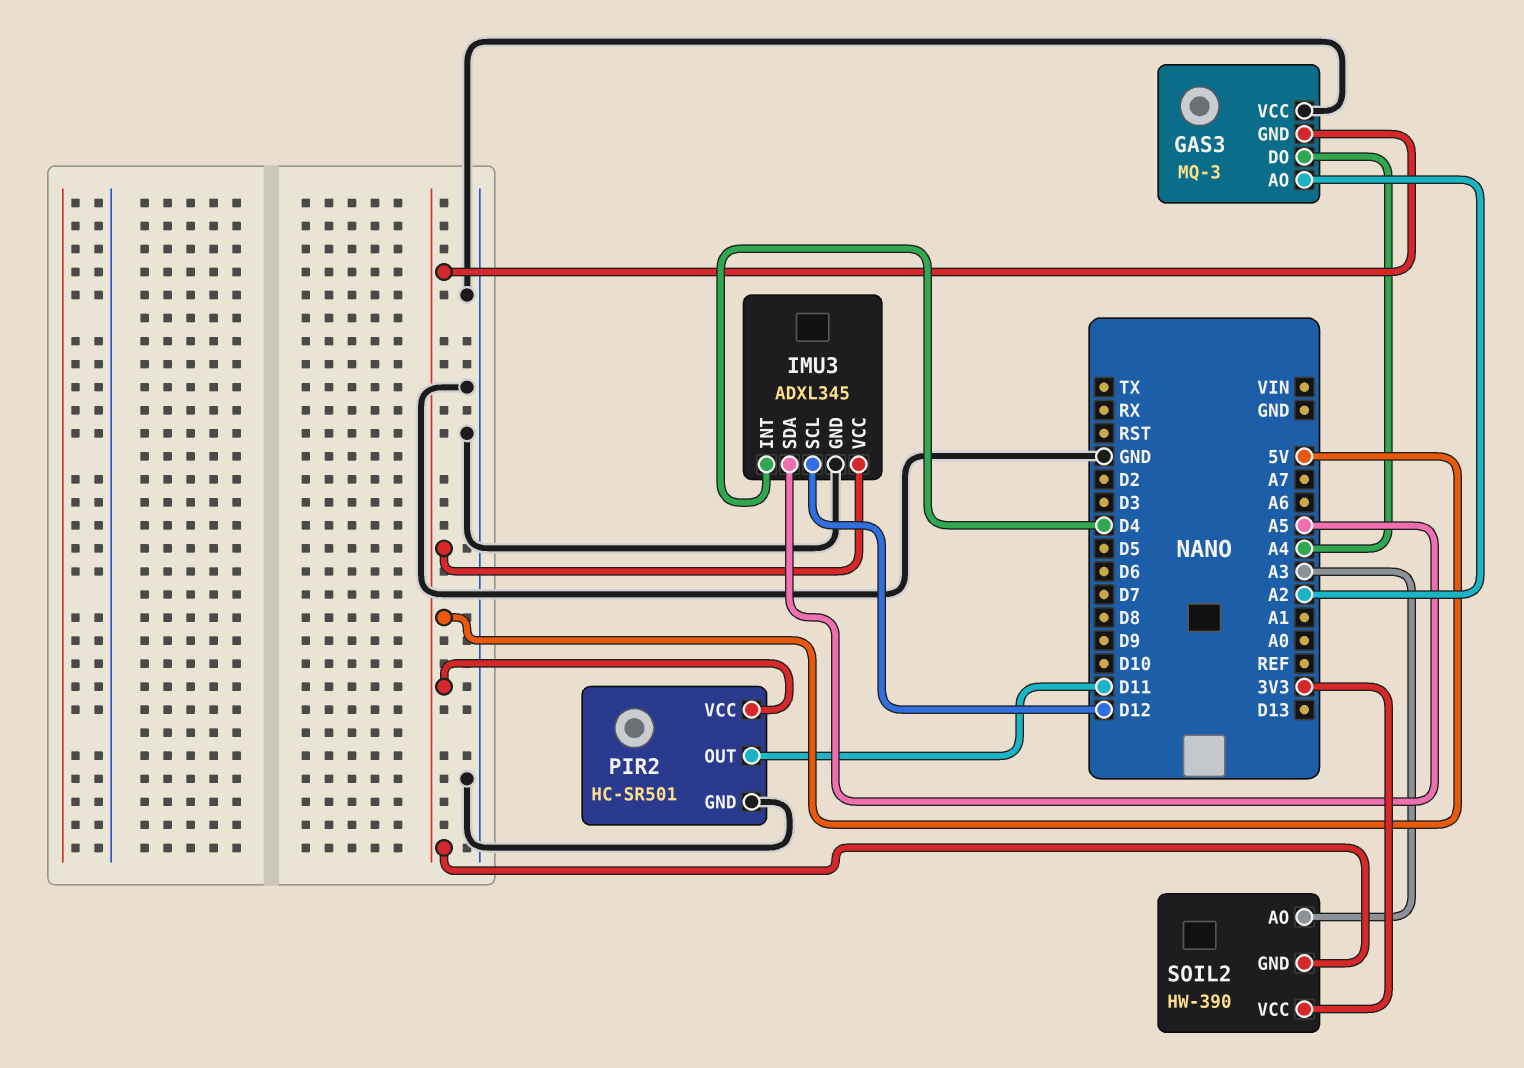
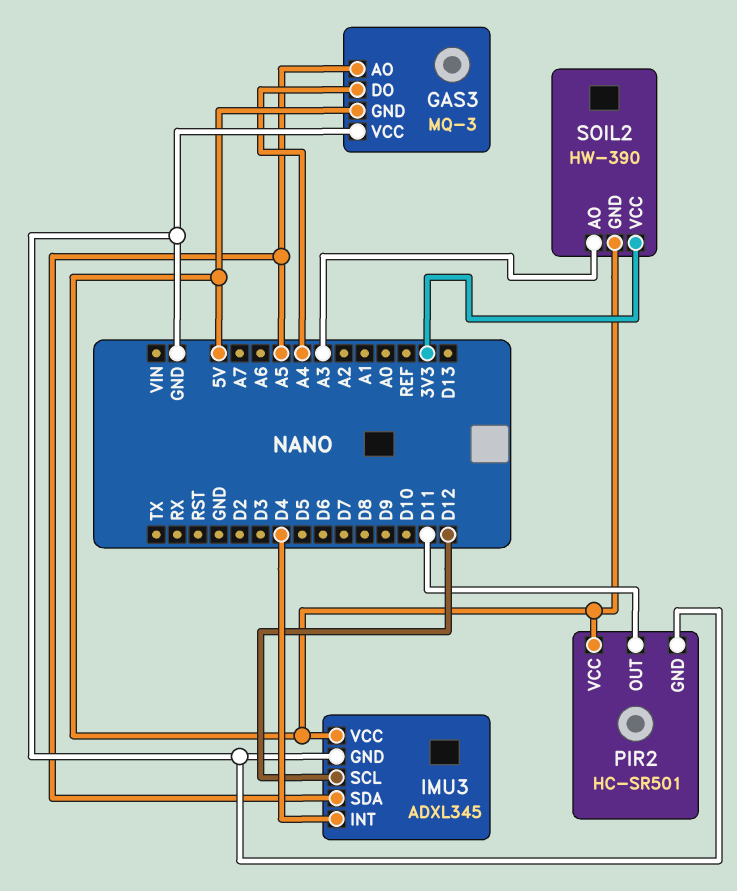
GAS3 pin AO: A2 -> A5

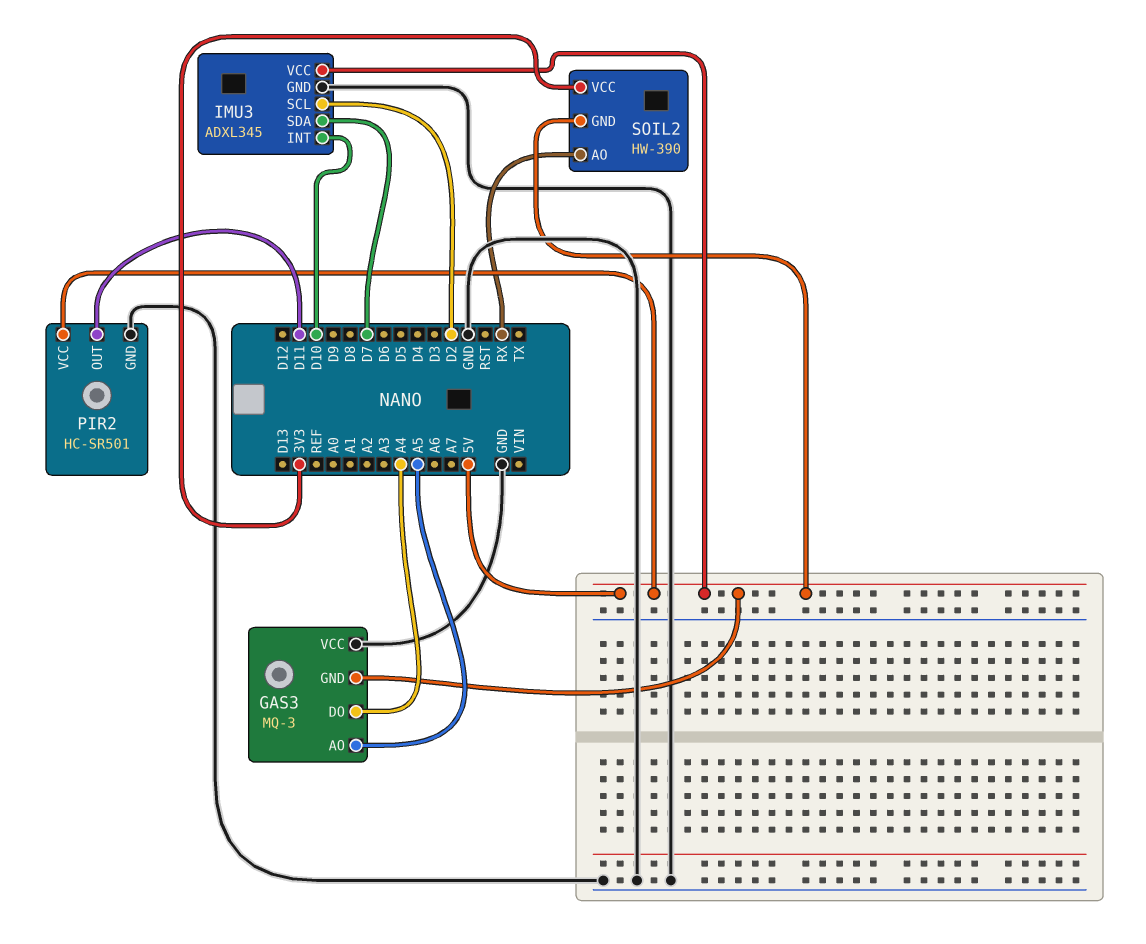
IMU3 pin INT: D4 -> D10
IMU3 pin SCL: D12 -> D2
IMU3 pin SDA: A5 -> D7
SOIL2 pin AO: A3 -> RX

